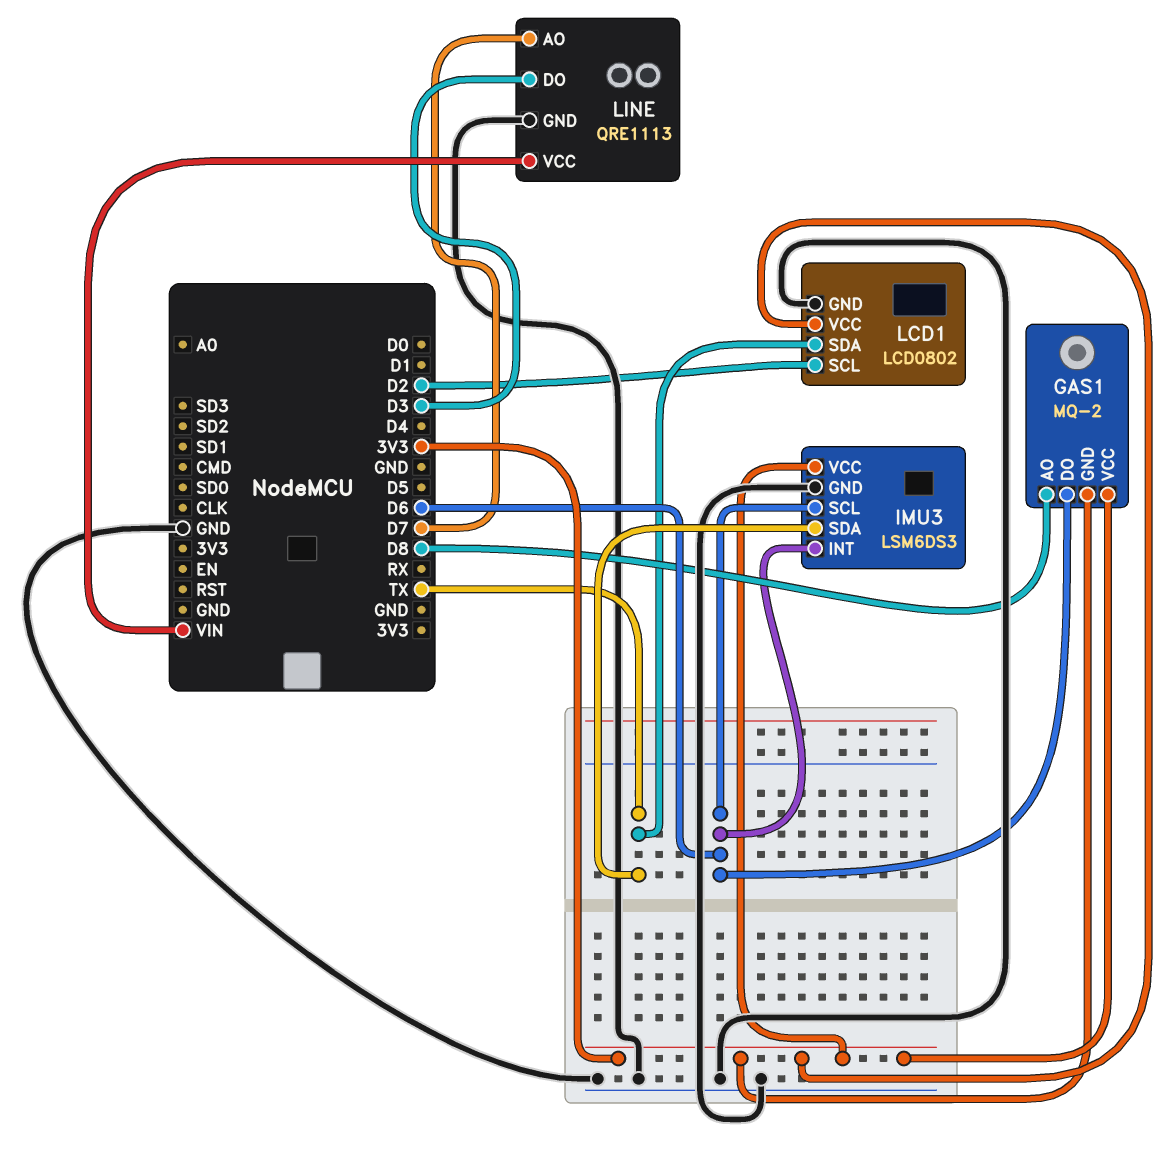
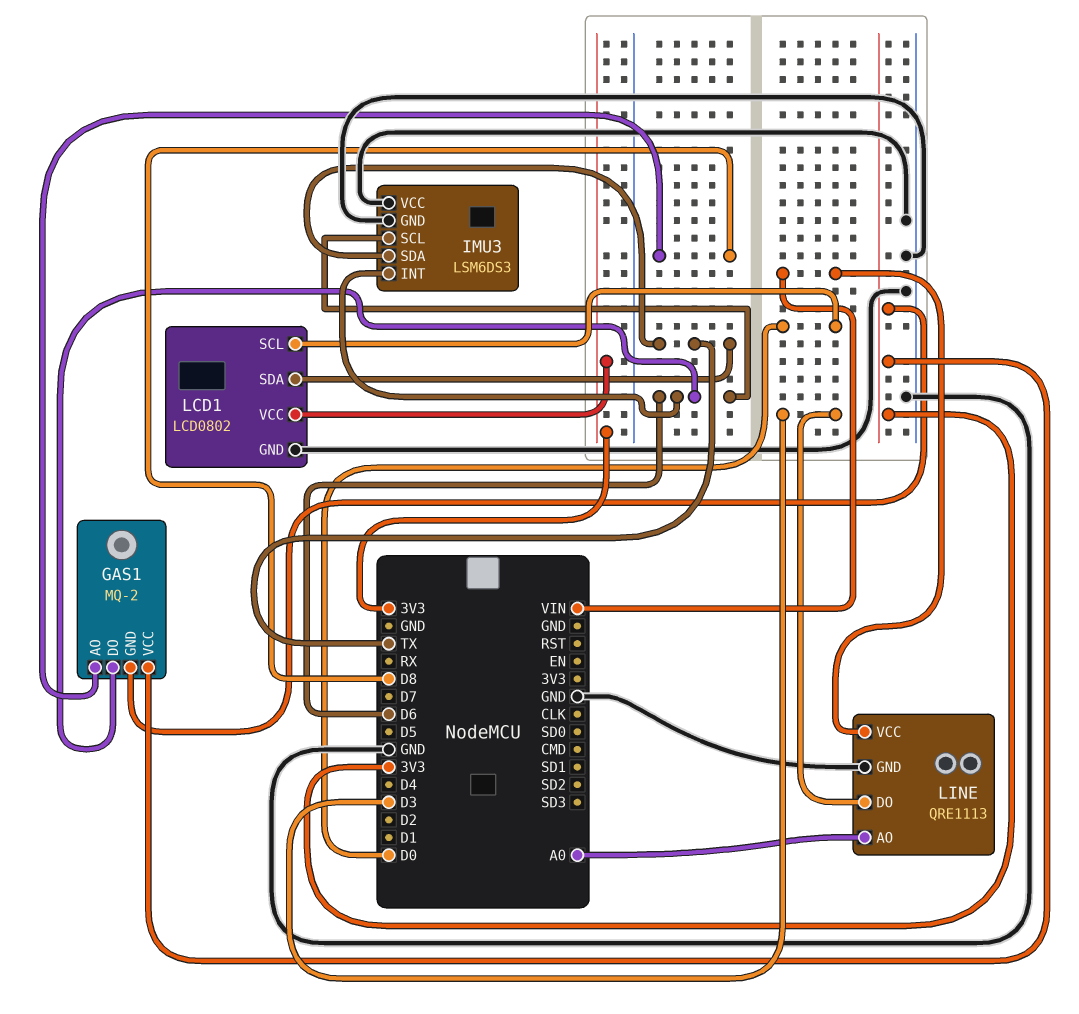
IMU3 pin VCC: 3V3 -> GND
LCD1 pin SCL: D2 -> D0
LINE pin AO: D7 -> A0

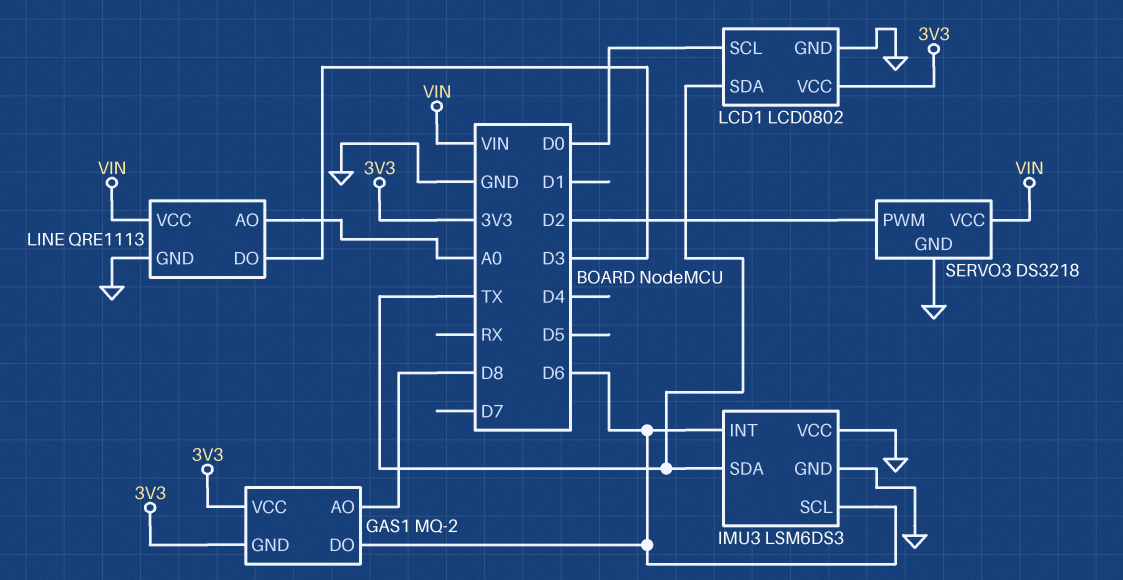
SERVO3: none -> DS3218
SERVO3 pin GND: none -> GND
SERVO3 pin PWM: none -> D2
SERVO3 pin VCC: none -> VIN

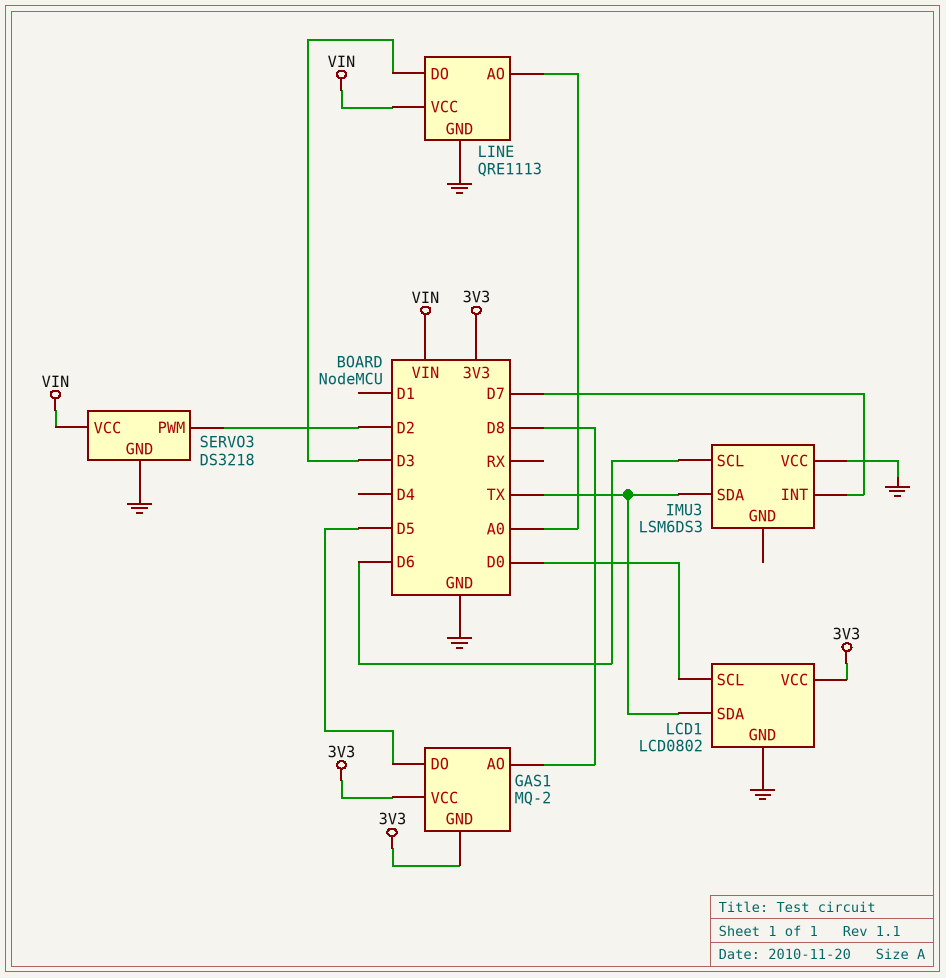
GAS1 pin DO: D6 -> D5
IMU3 pin GND: GND -> none
IMU3 pin INT: D6 -> D7

